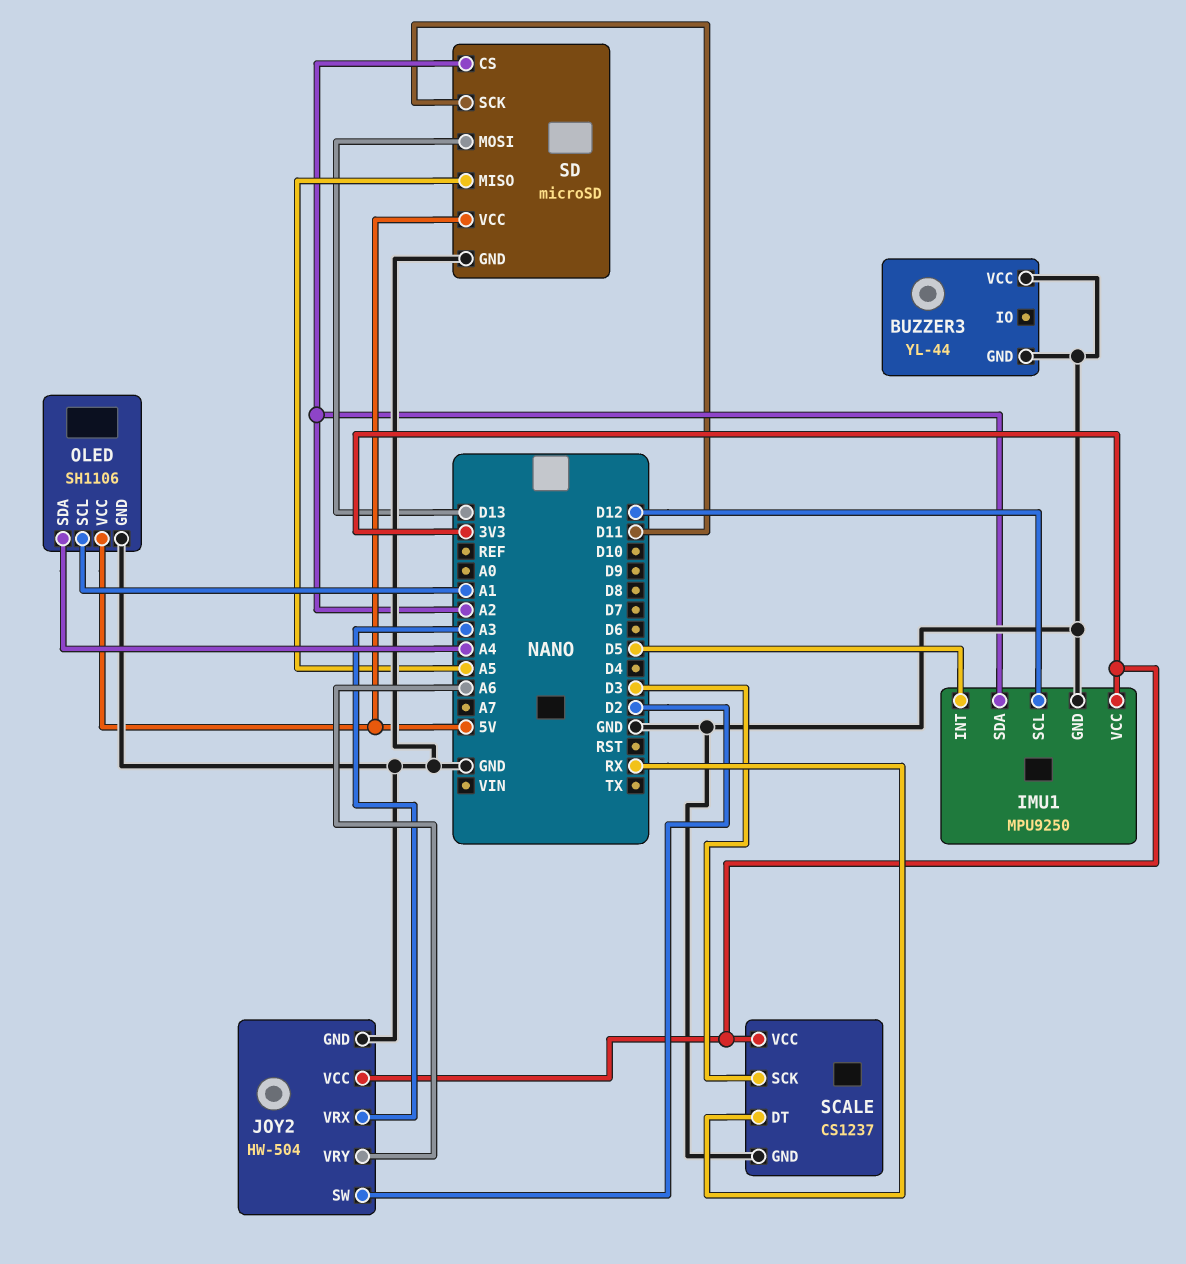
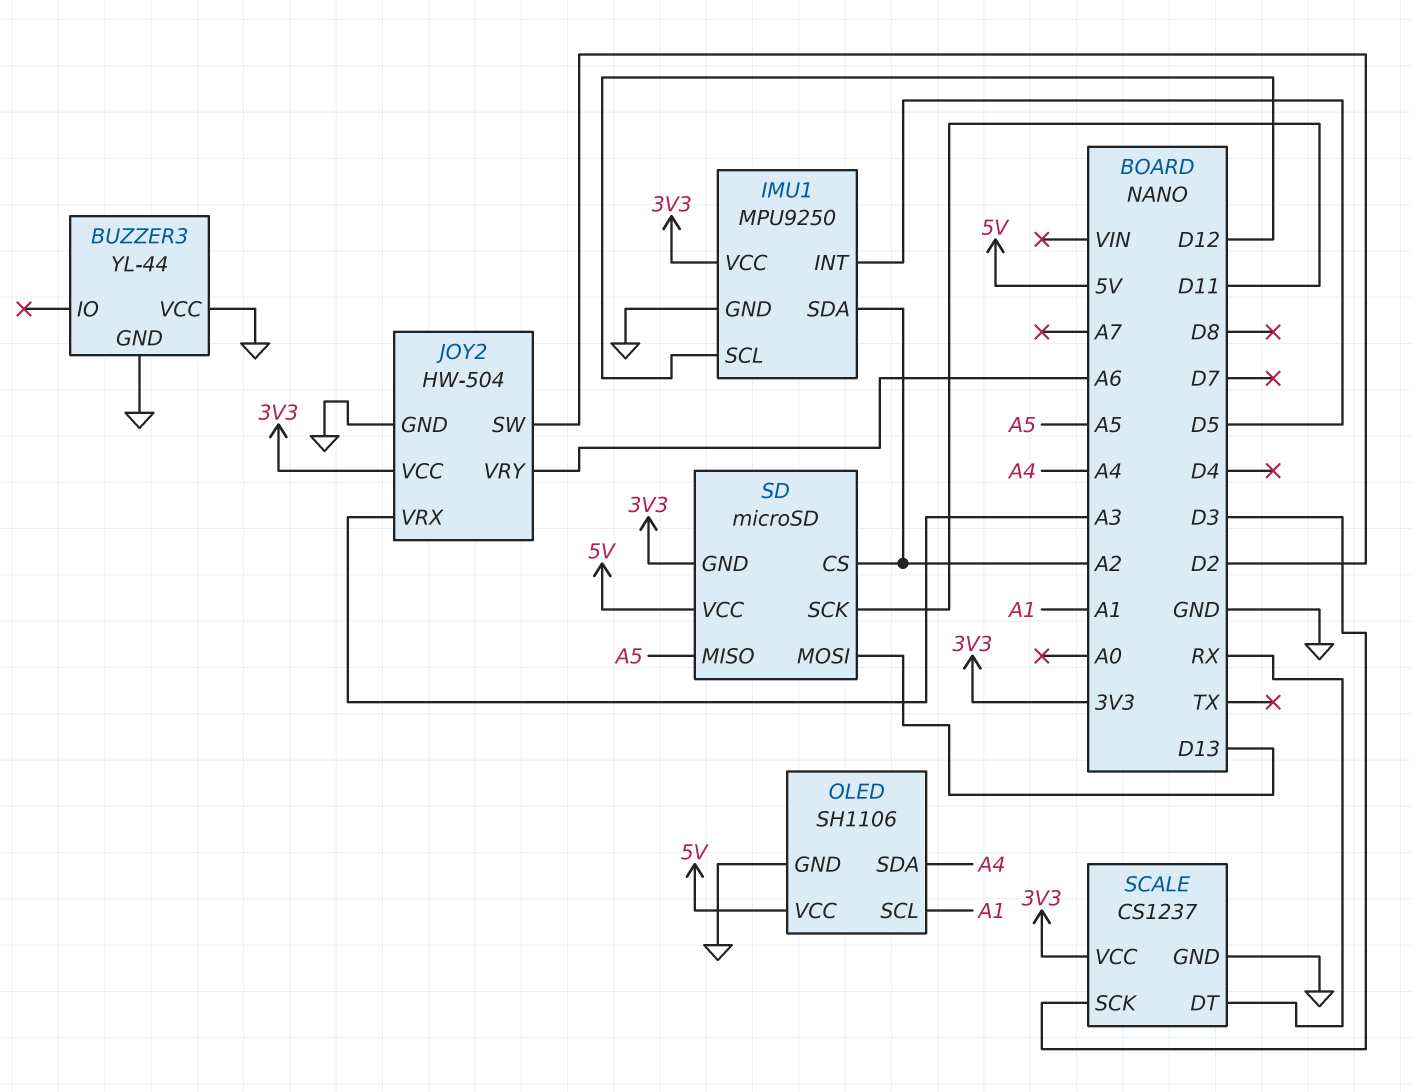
SD pin GND: GND -> 3V3

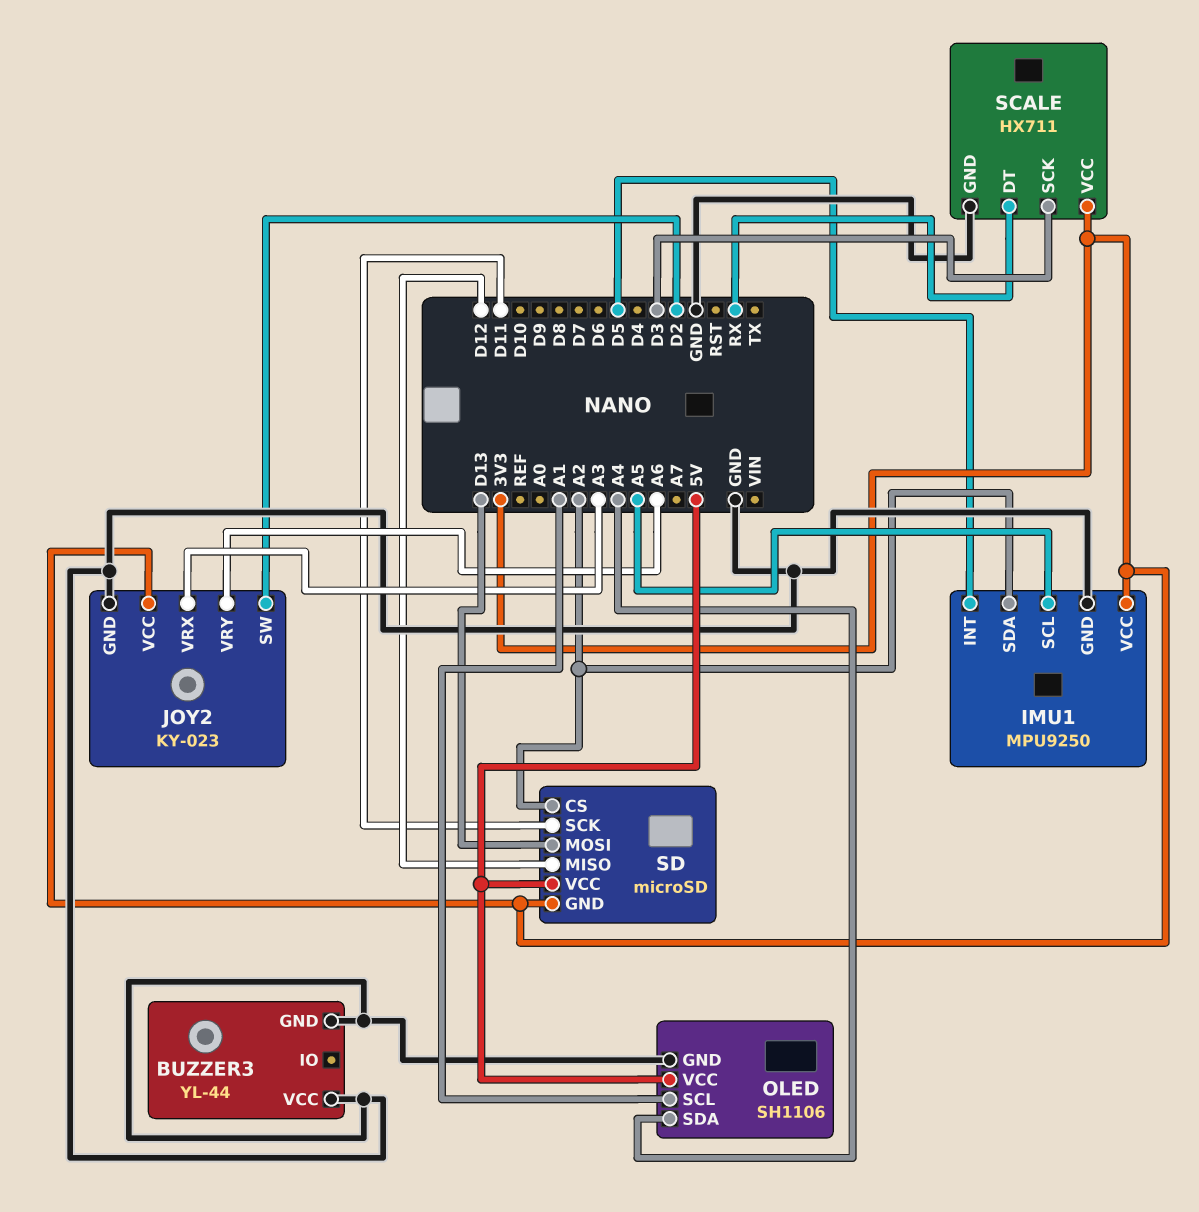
IMU1 pin SCL: D12 -> A5
JOY2: HW-504 -> KY-023
SCALE: CS1237 -> HX711
SD pin MISO: A5 -> D12

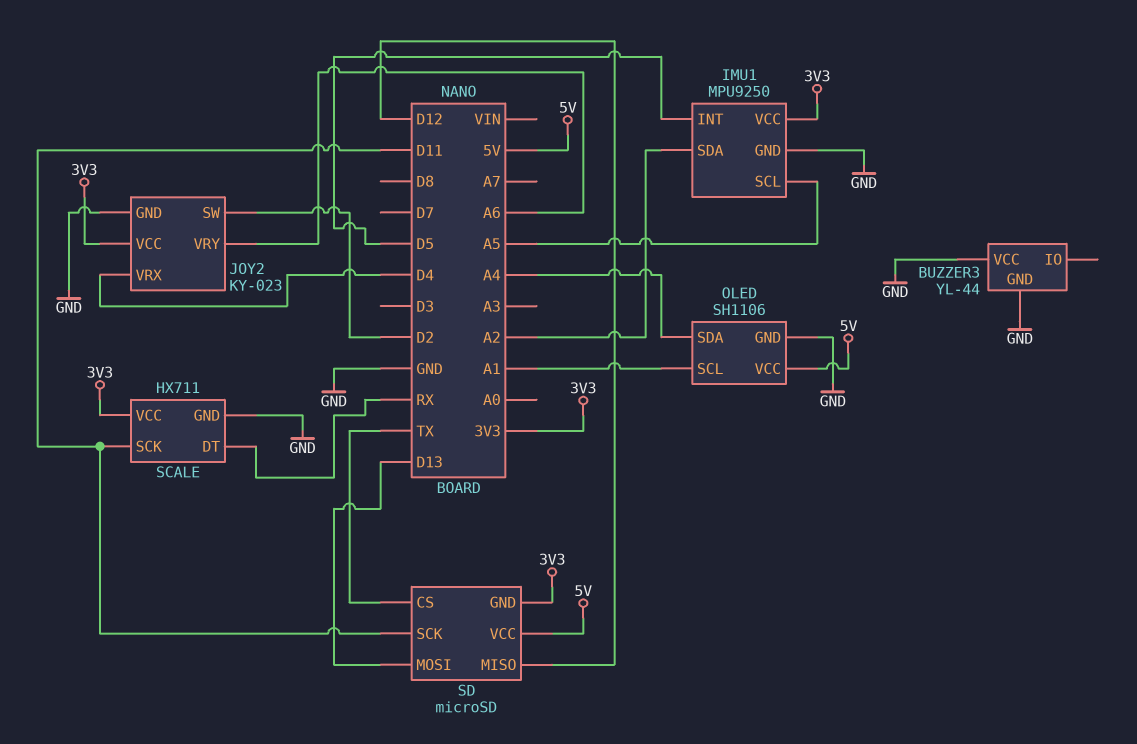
JOY2 pin VRX: A3 -> D4
SCALE pin SCK: D3 -> D11
SD pin CS: A2 -> TX

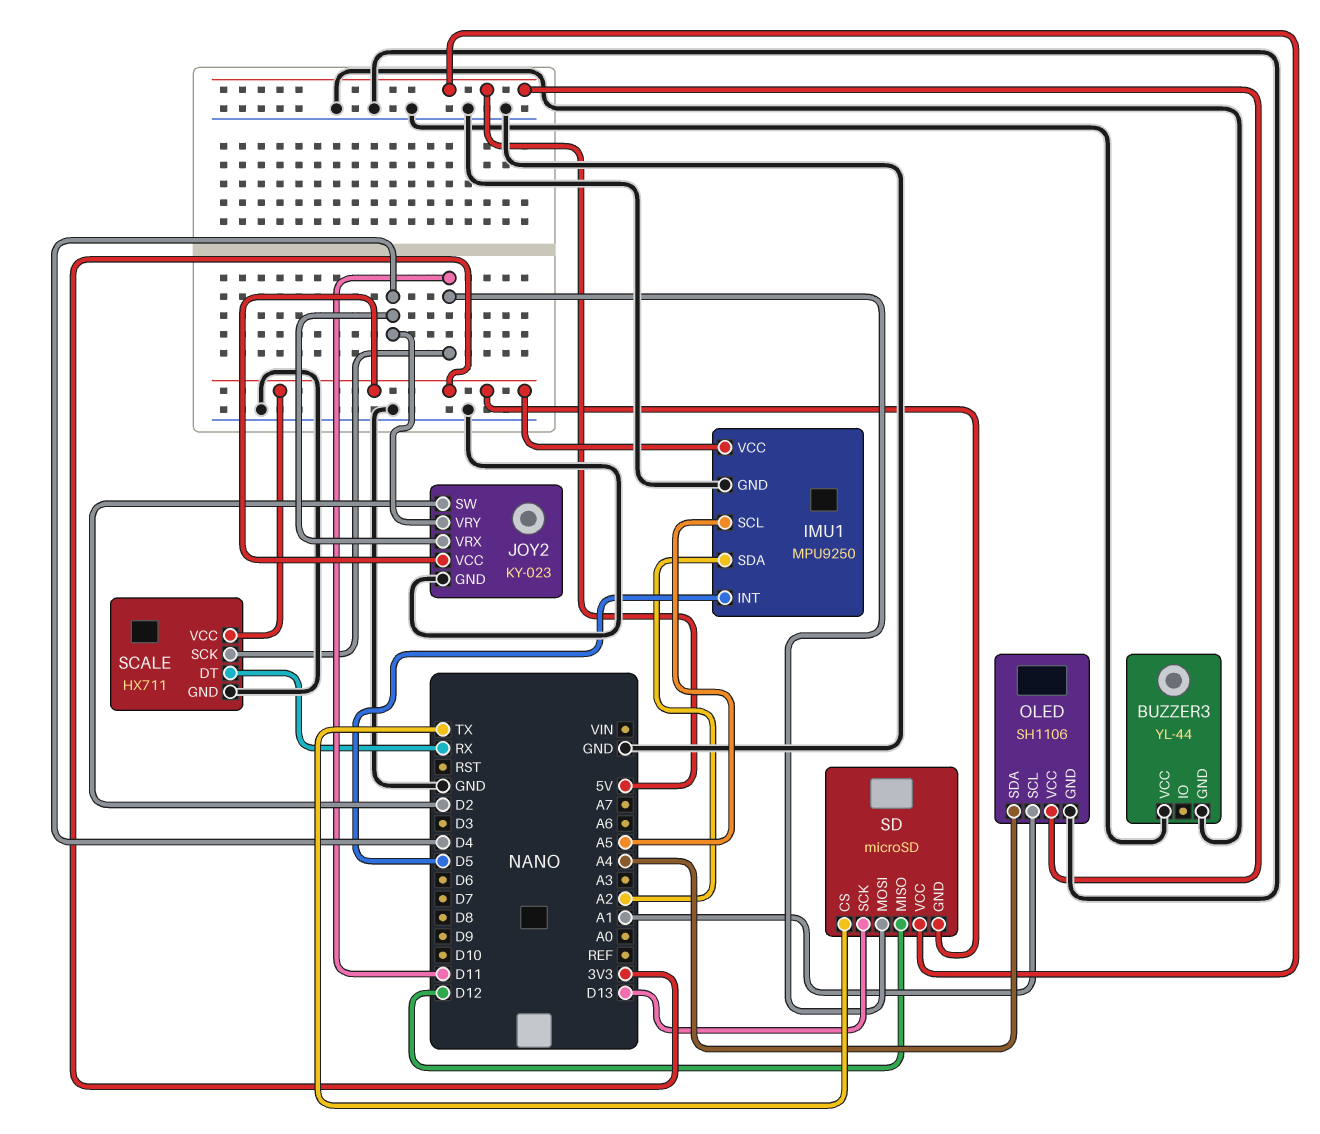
JOY2 pin VRY: A6 -> D4
SD pin MOSI: D13 -> D11
SD pin SCK: D11 -> D13

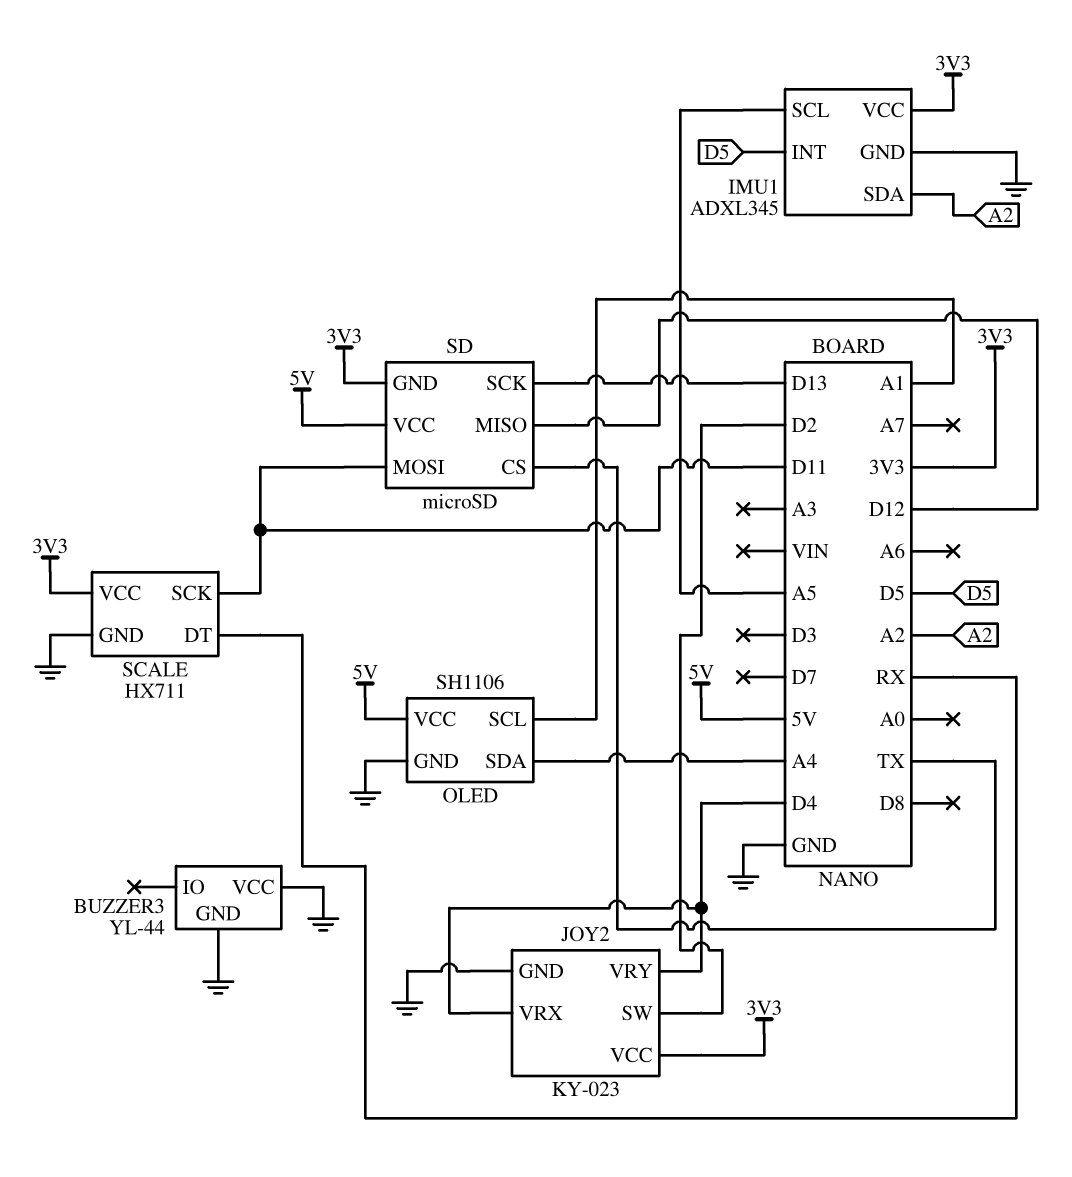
IMU1: MPU9250 -> ADXL345

